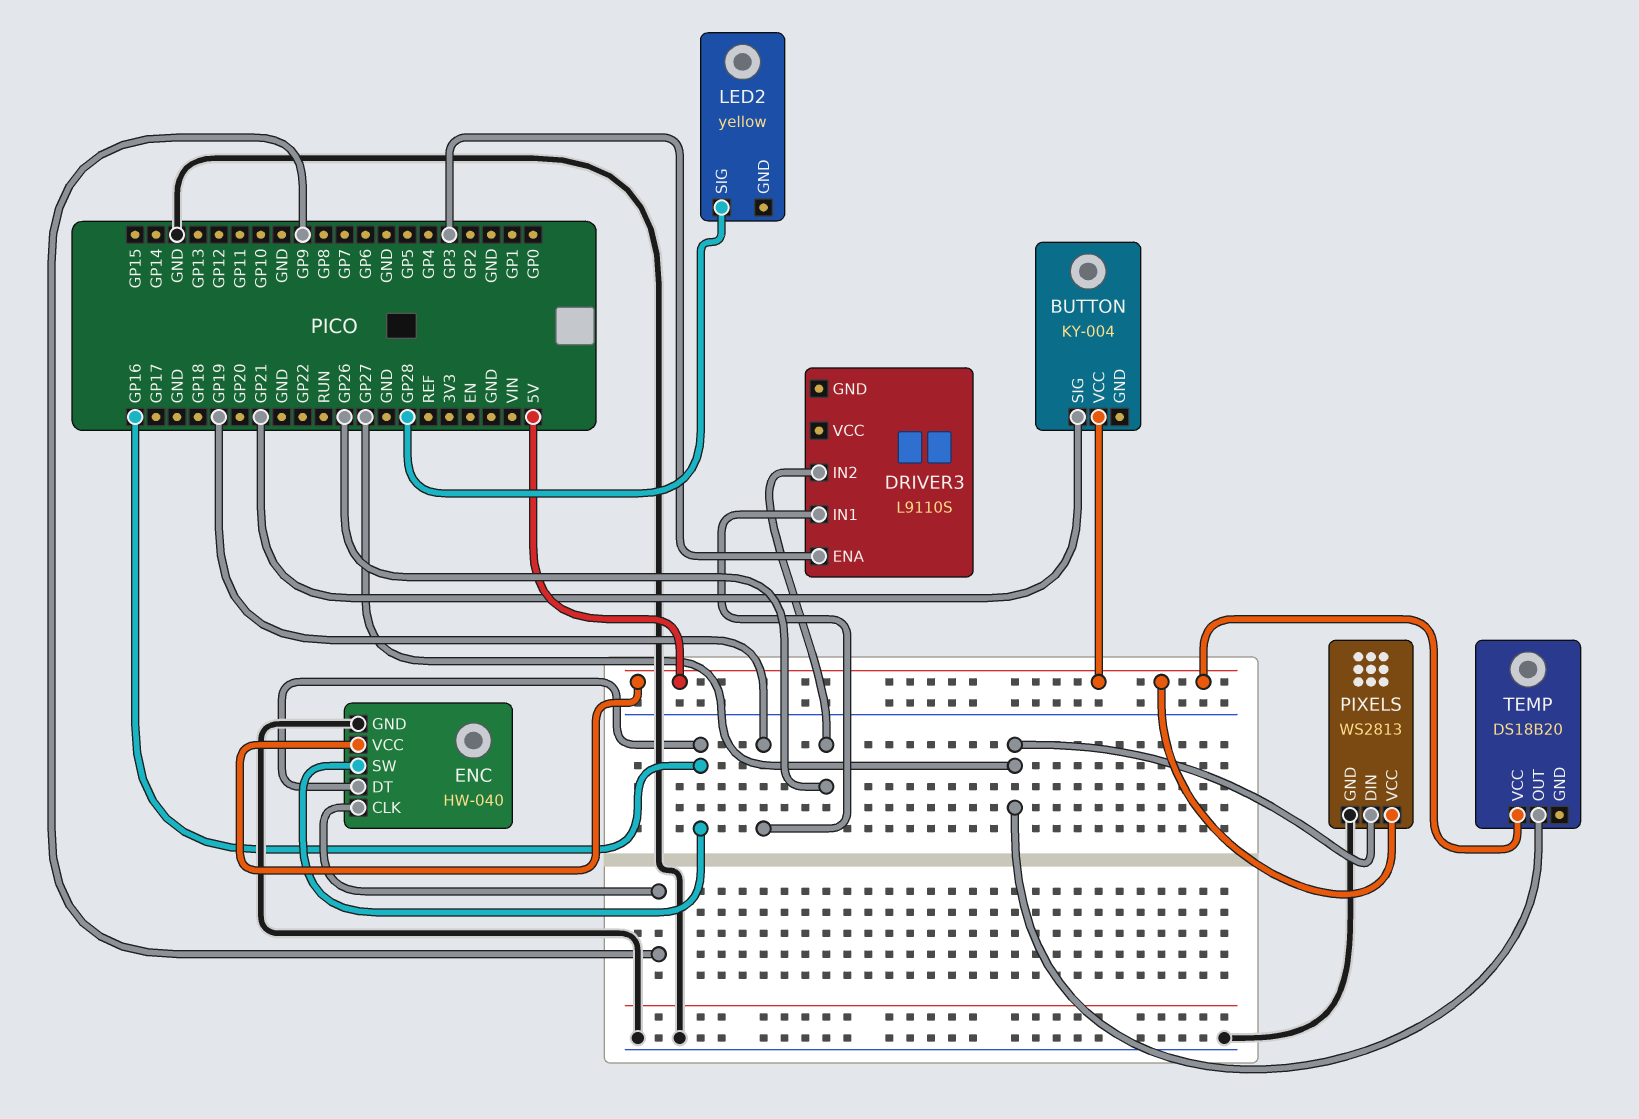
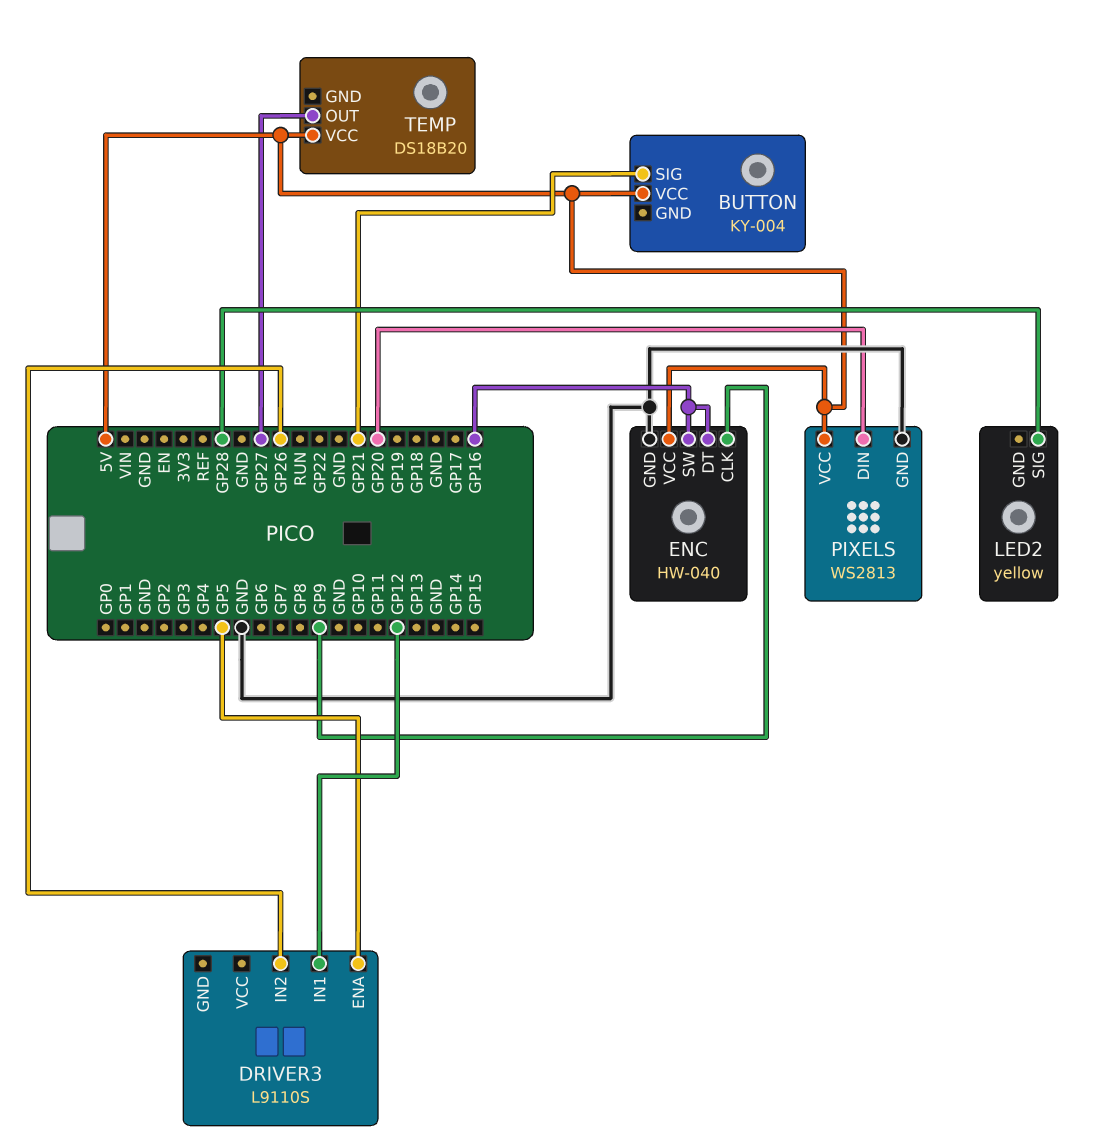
DRIVER3 pin ENA: GP3 -> GP5
DRIVER3 pin IN1: GP19 -> GP12
PIXELS pin DIN: GP27 -> GP20

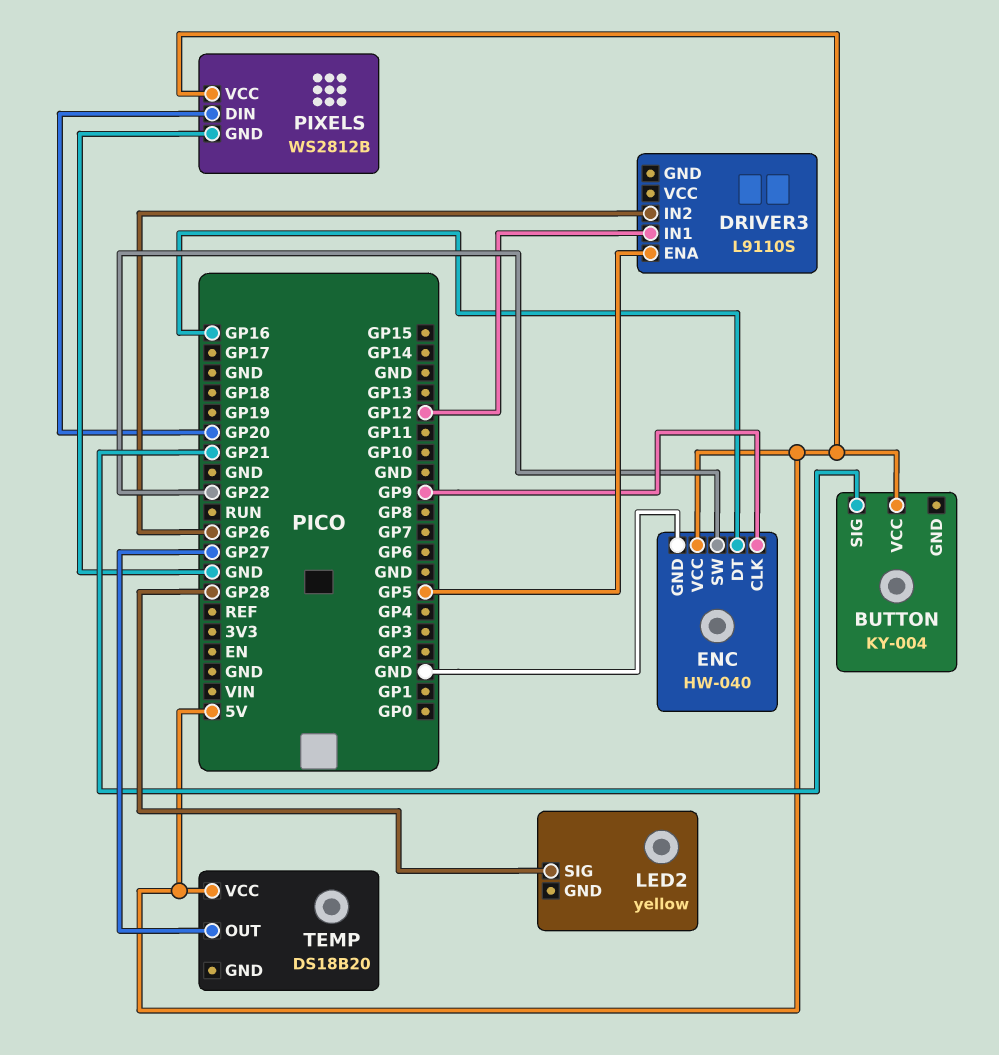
ENC pin SW: GP16 -> GP22
PIXELS: WS2813 -> WS2812B

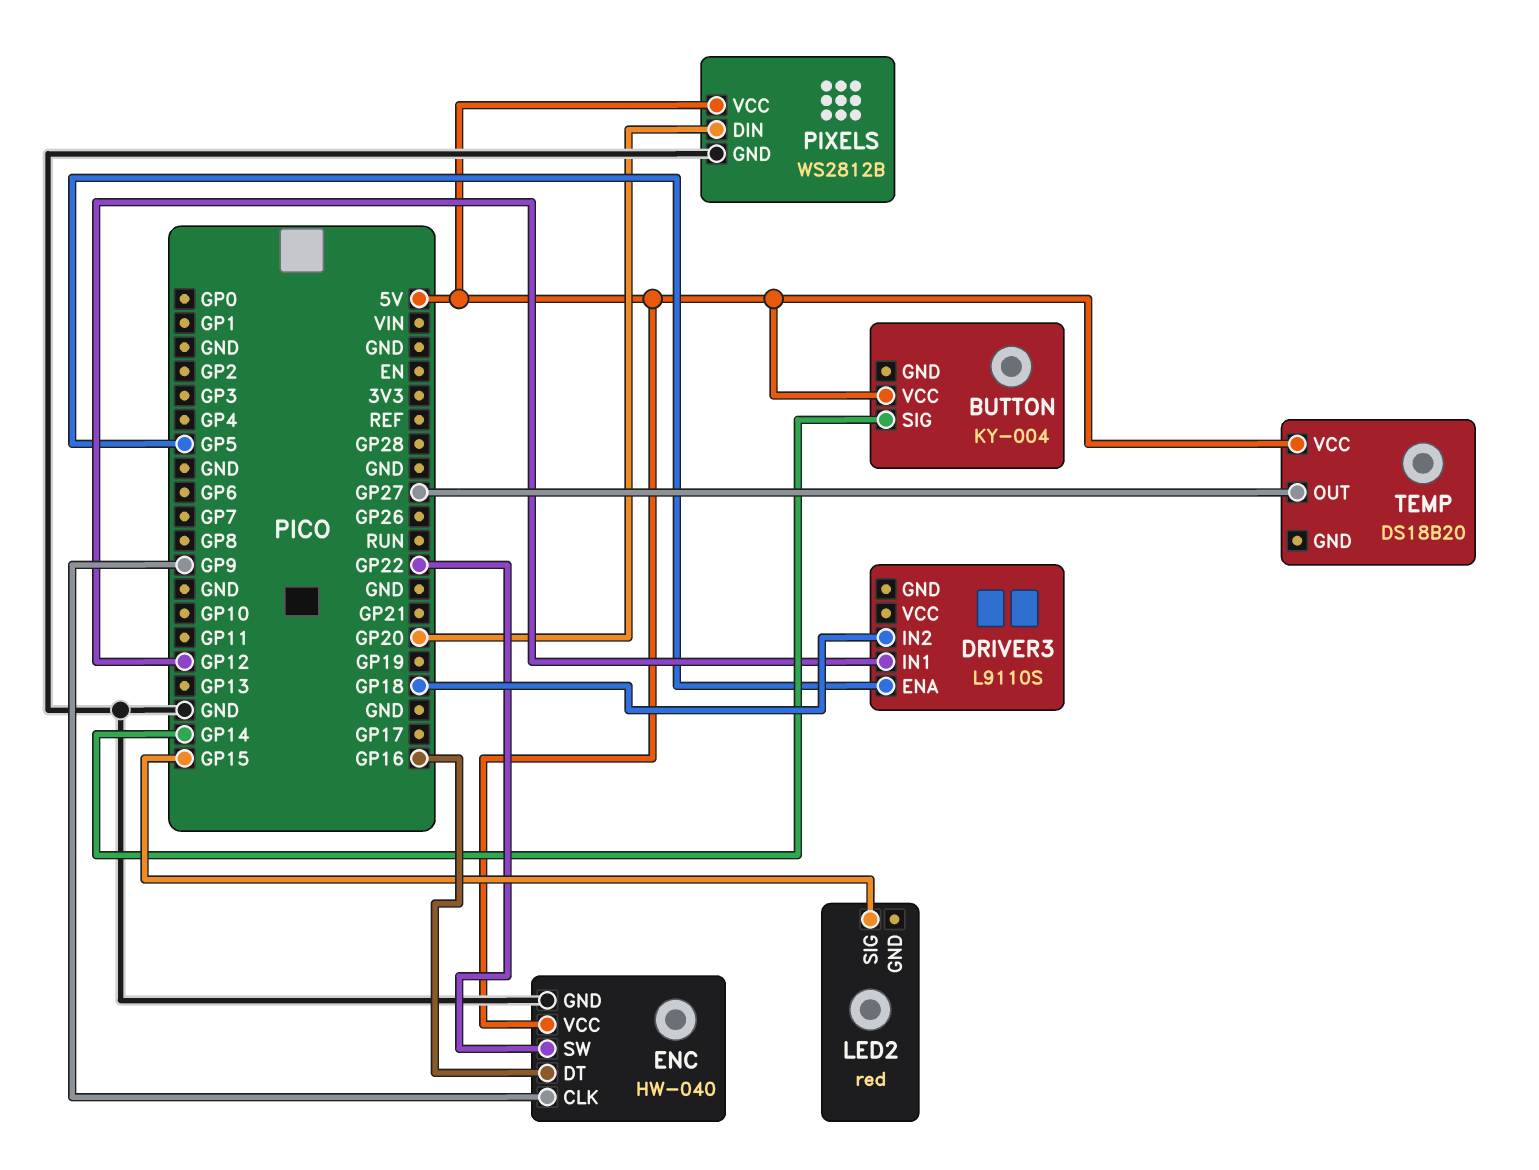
BUTTON pin SIG: GP21 -> GP14
DRIVER3 pin IN2: GP26 -> GP18
LED2: yellow -> red
LED2 pin SIG: GP28 -> GP15

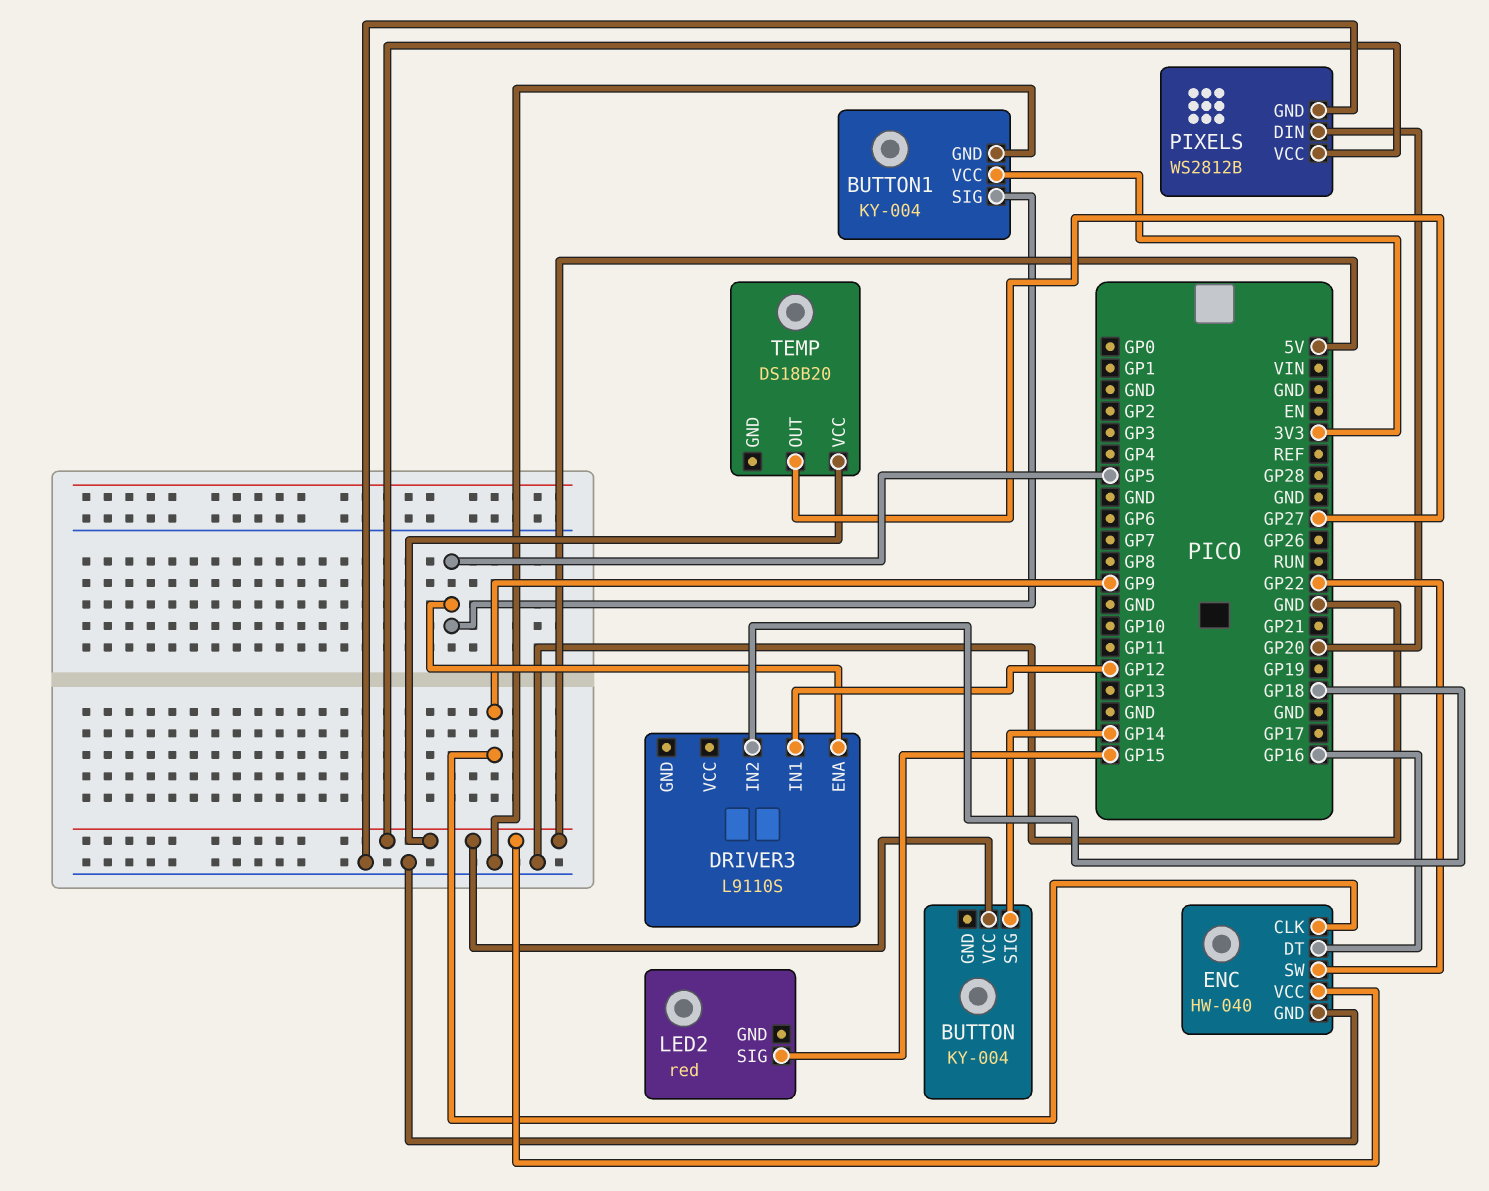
BUTTON1: none -> KY-004
BUTTON1 pin GND: none -> GND
BUTTON1 pin SIG: none -> GP5
BUTTON1 pin VCC: none -> 3V3

